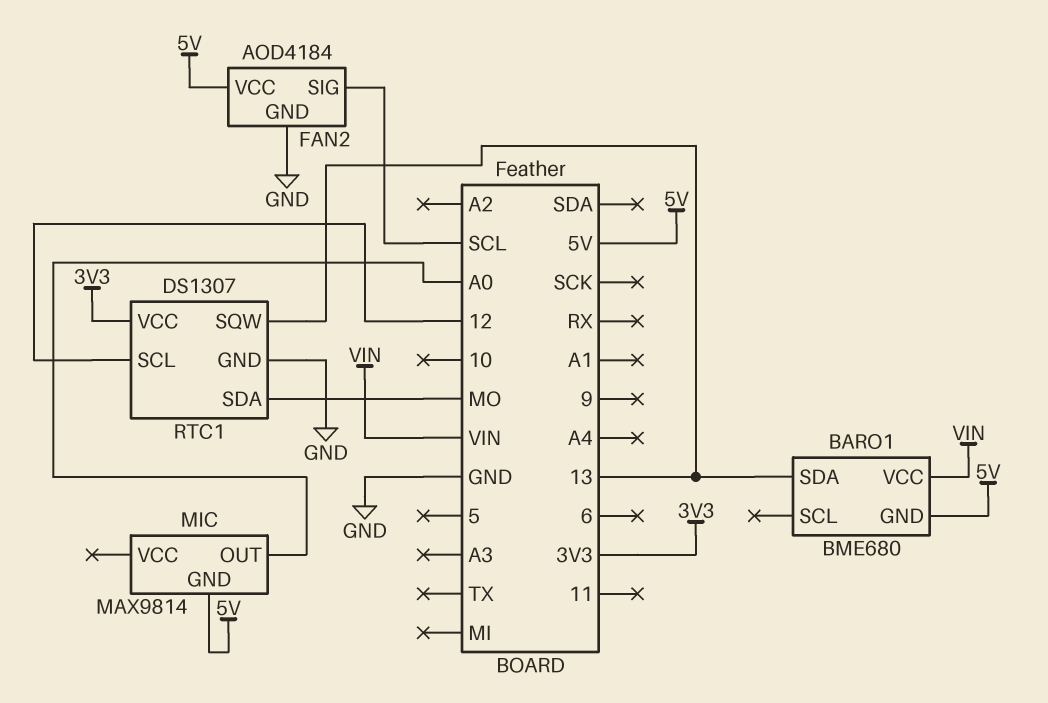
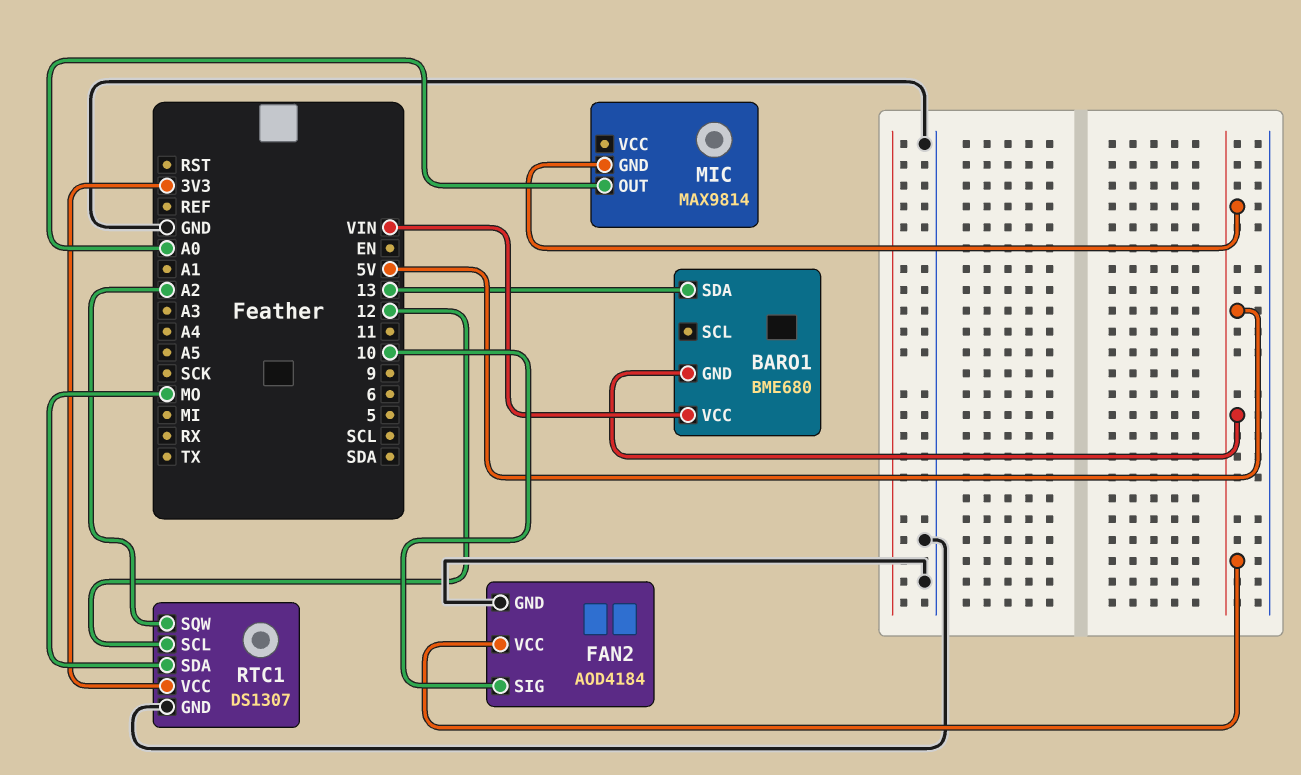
FAN2 pin SIG: SCL -> 10
RTC1 pin SQW: 13 -> A2

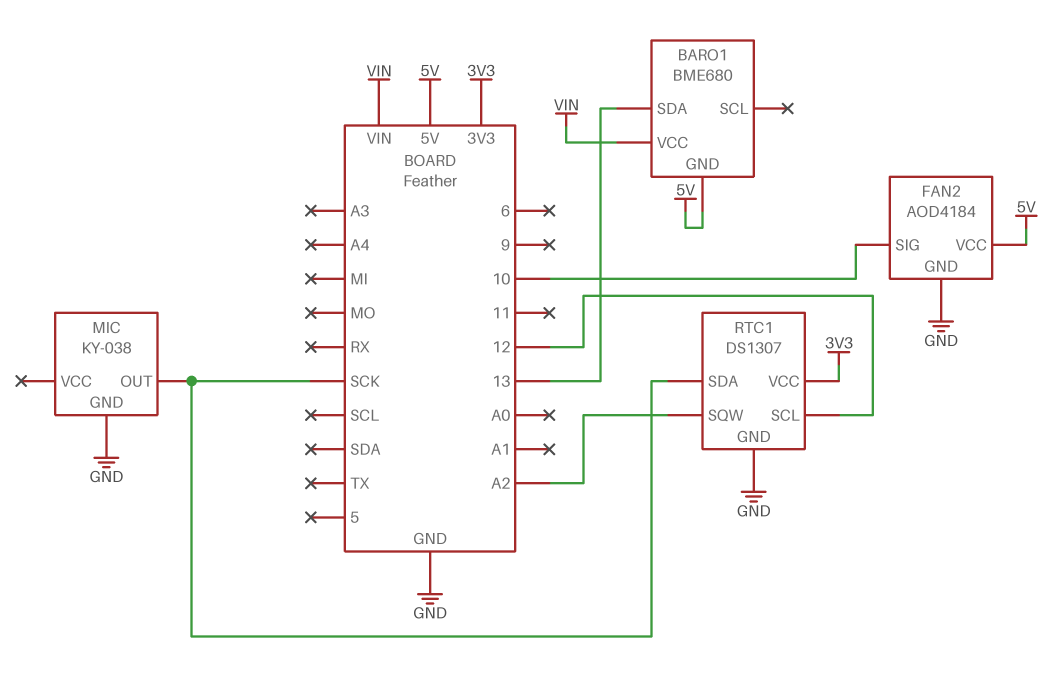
MIC: MAX9814 -> KY-038
MIC pin GND: 5V -> GND
MIC pin OUT: A0 -> SCK
RTC1 pin SDA: MO -> SCK

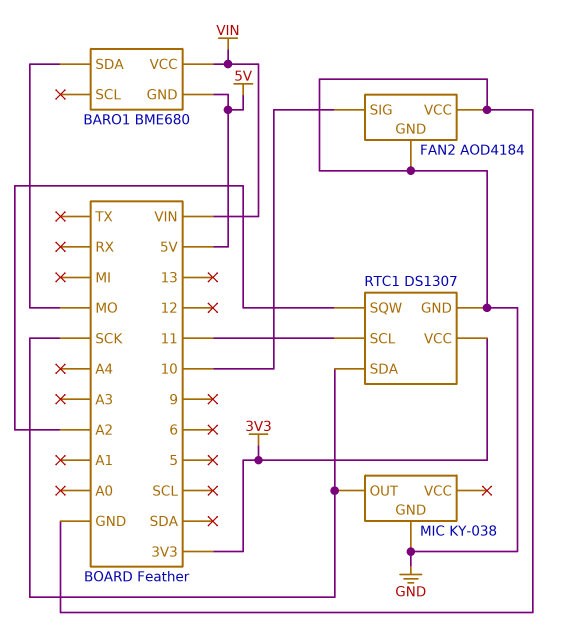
BARO1 pin SDA: 13 -> MO
FAN2 pin VCC: 5V -> GND
RTC1 pin SCL: 12 -> 11

